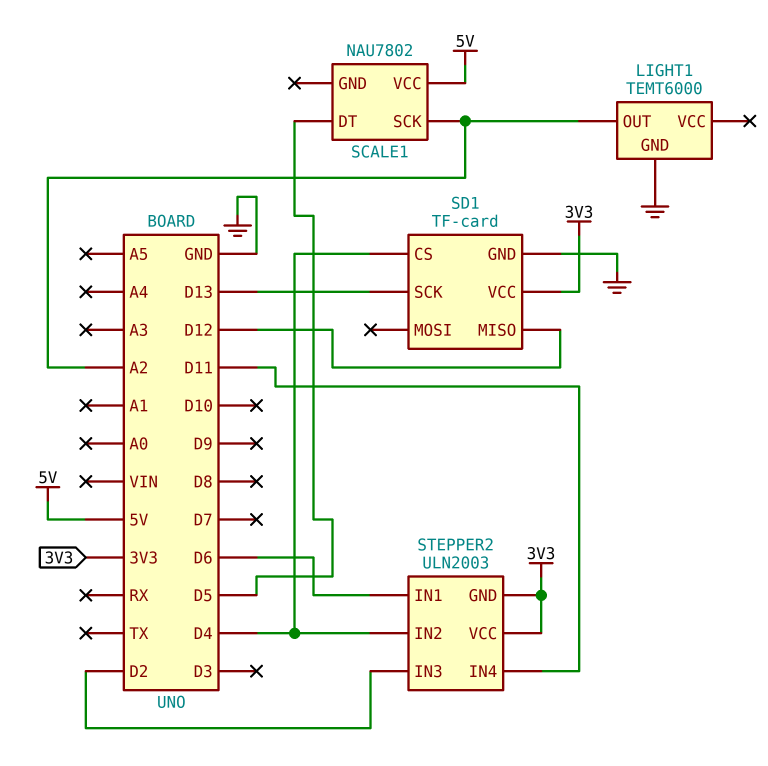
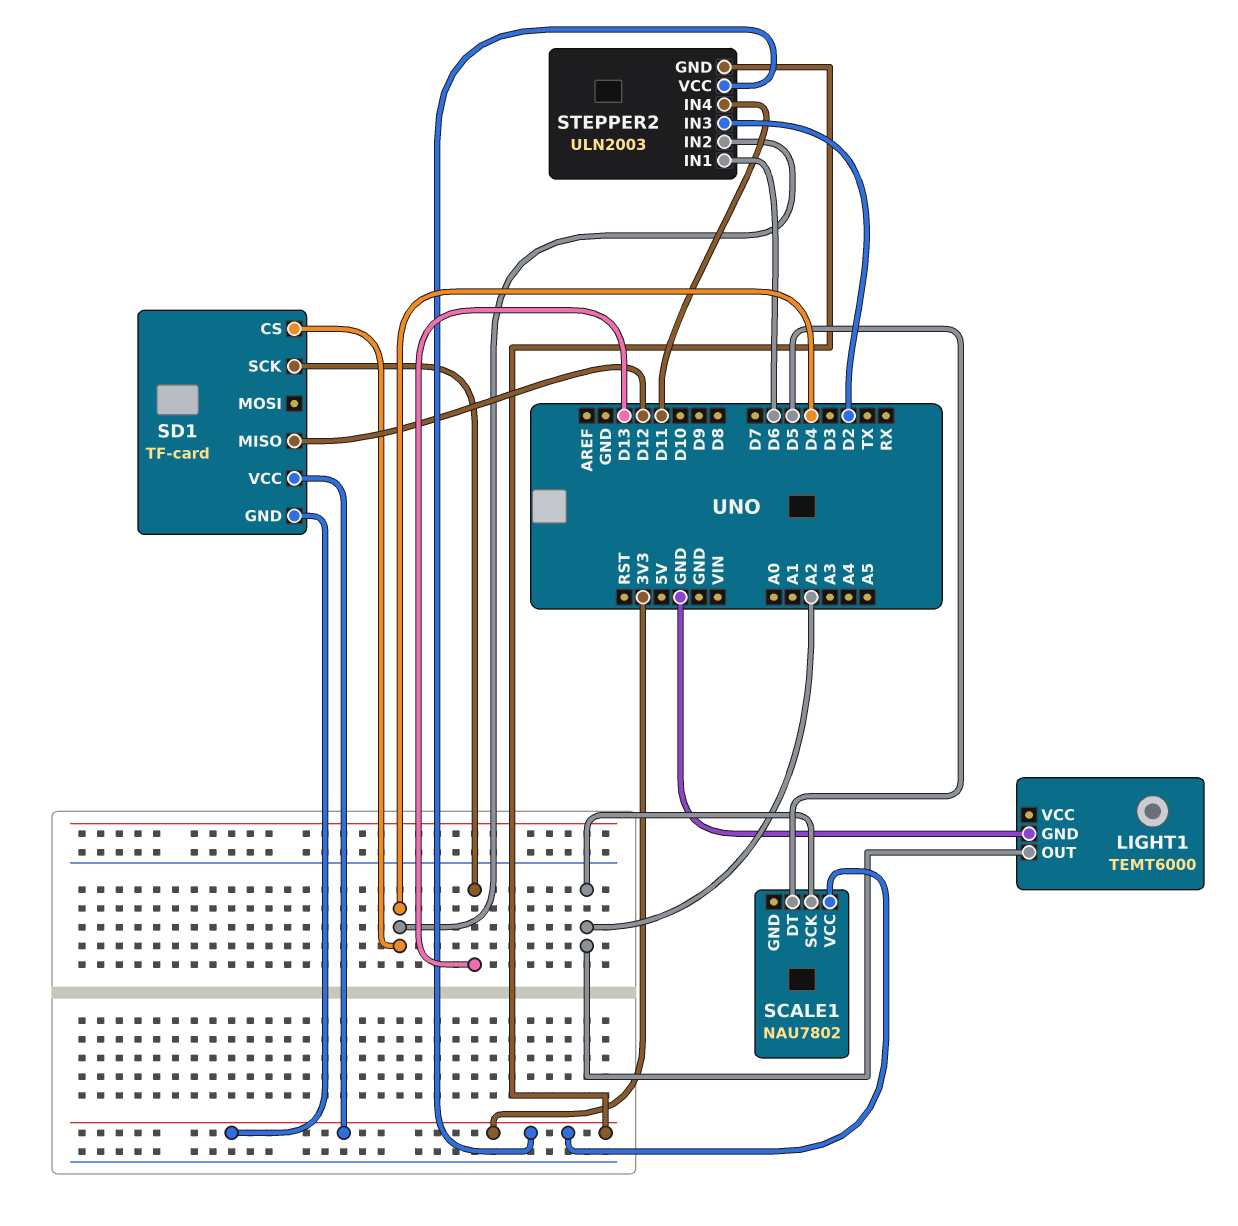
SCALE1 pin VCC: 5V -> 3V3
SD1 pin GND: GND -> 3V3

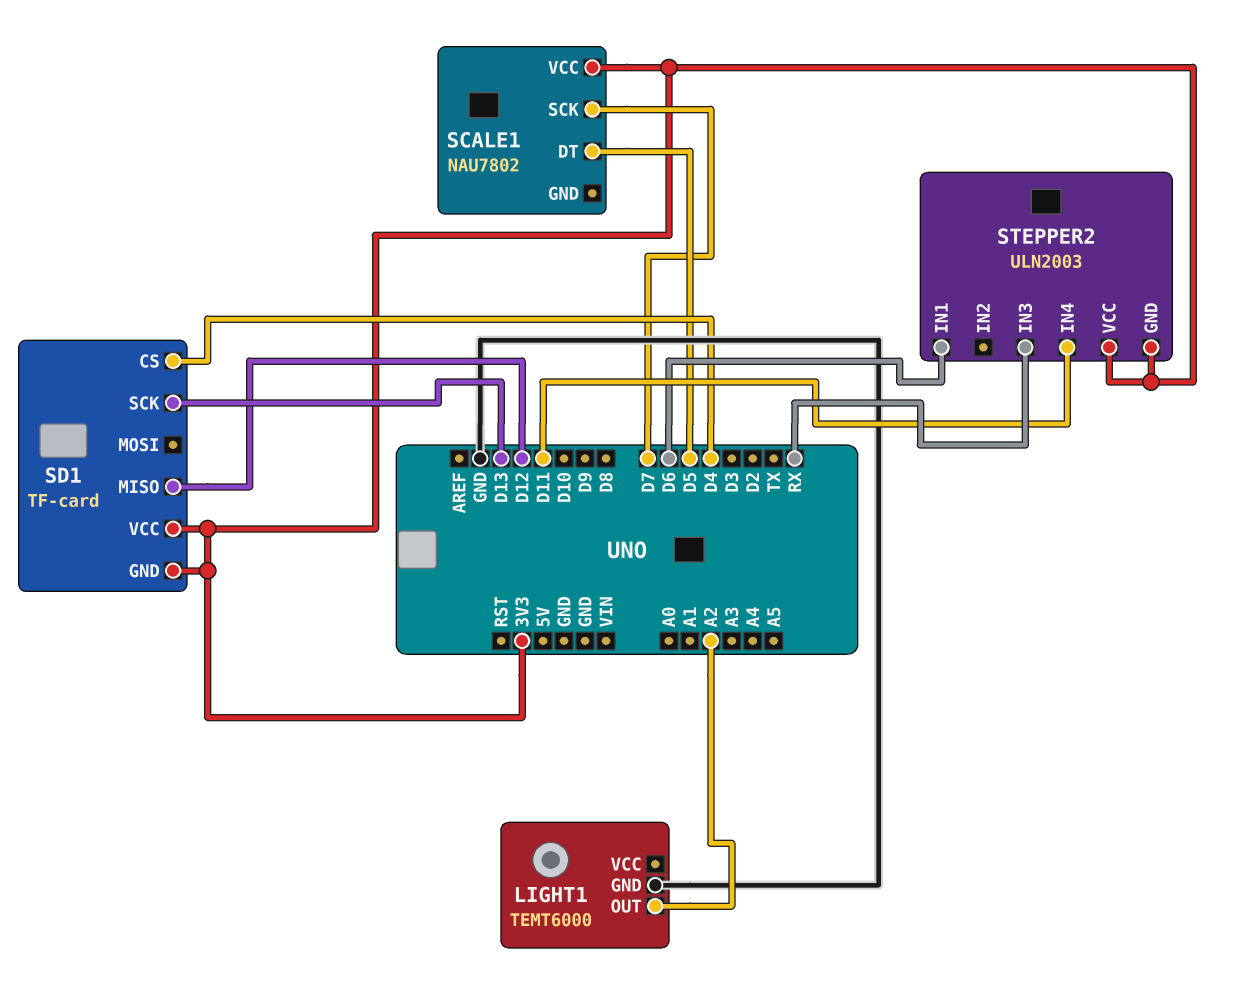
SCALE1 pin SCK: A2 -> D7
STEPPER2 pin IN2: D4 -> none
STEPPER2 pin IN3: D2 -> RX

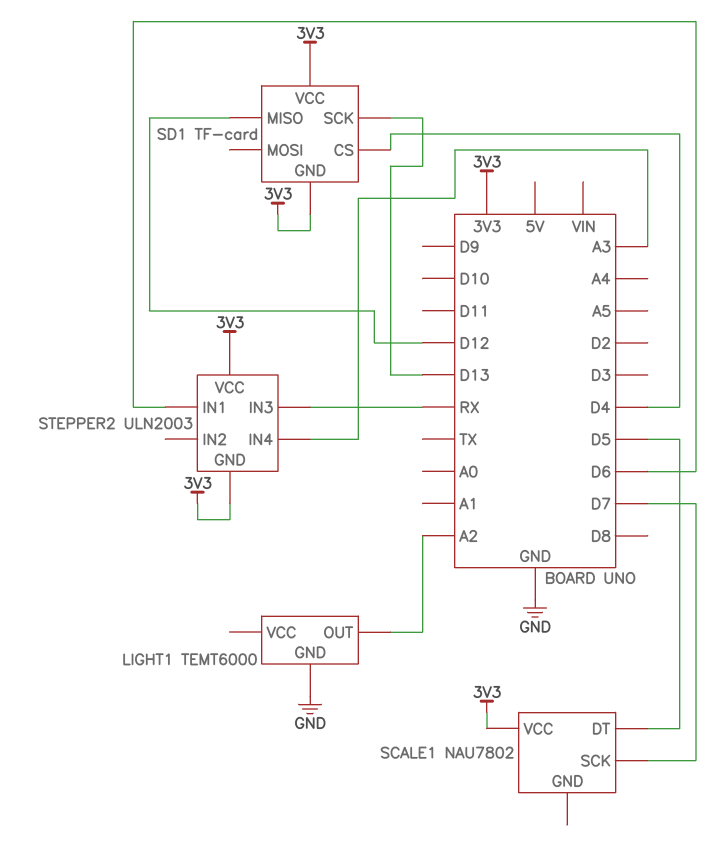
STEPPER2 pin IN4: D11 -> A3

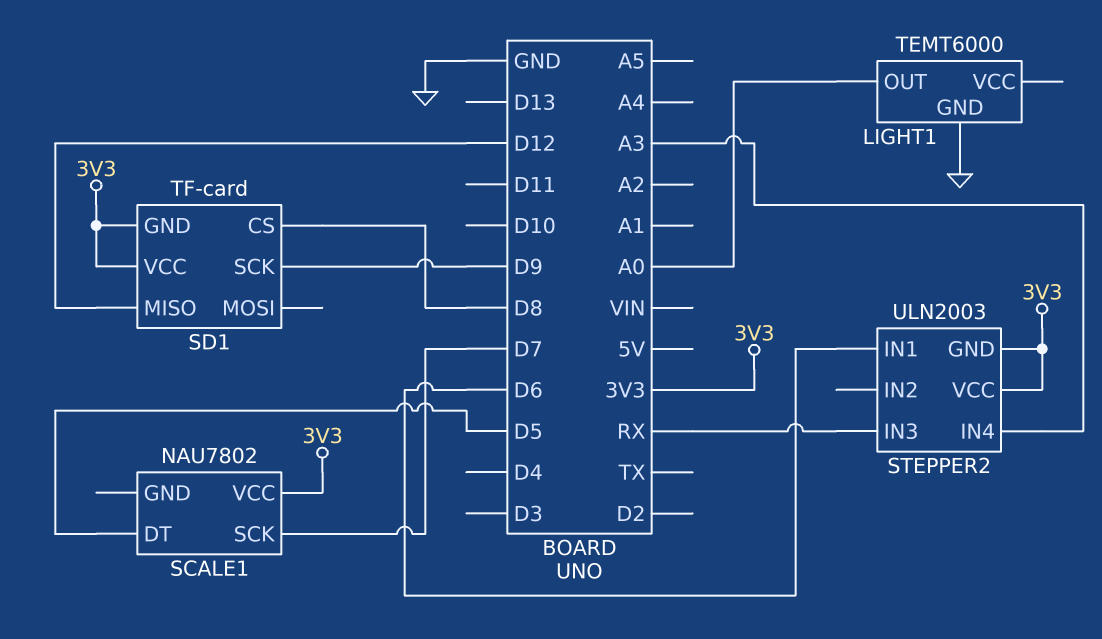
LIGHT1 pin OUT: A2 -> A0
SD1 pin CS: D4 -> D8
SD1 pin SCK: D13 -> D9

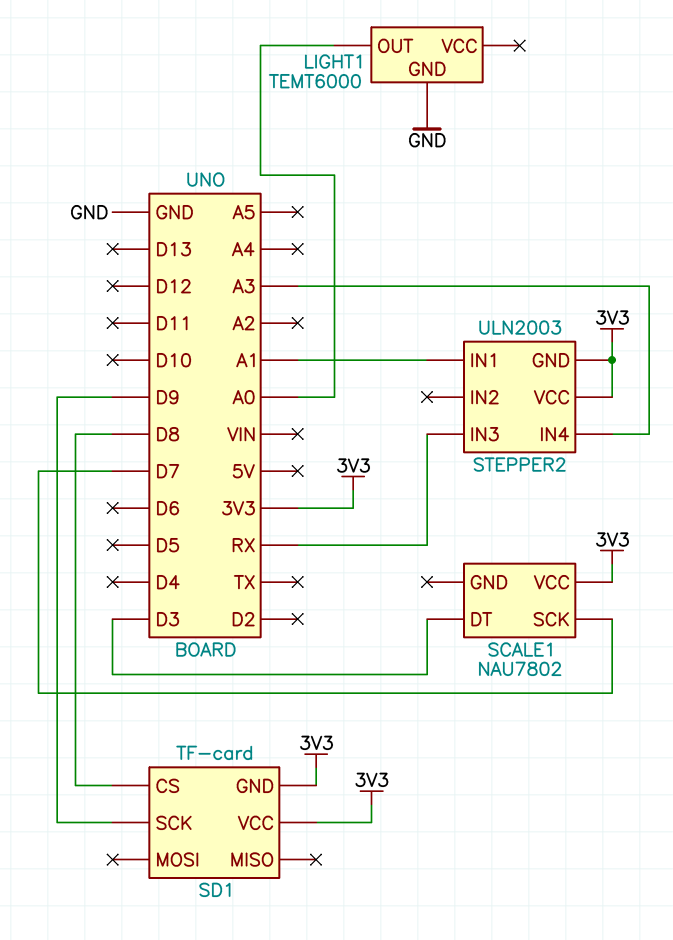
SCALE1 pin DT: D5 -> D3
SD1 pin MISO: D12 -> none
STEPPER2 pin IN1: D6 -> A1

